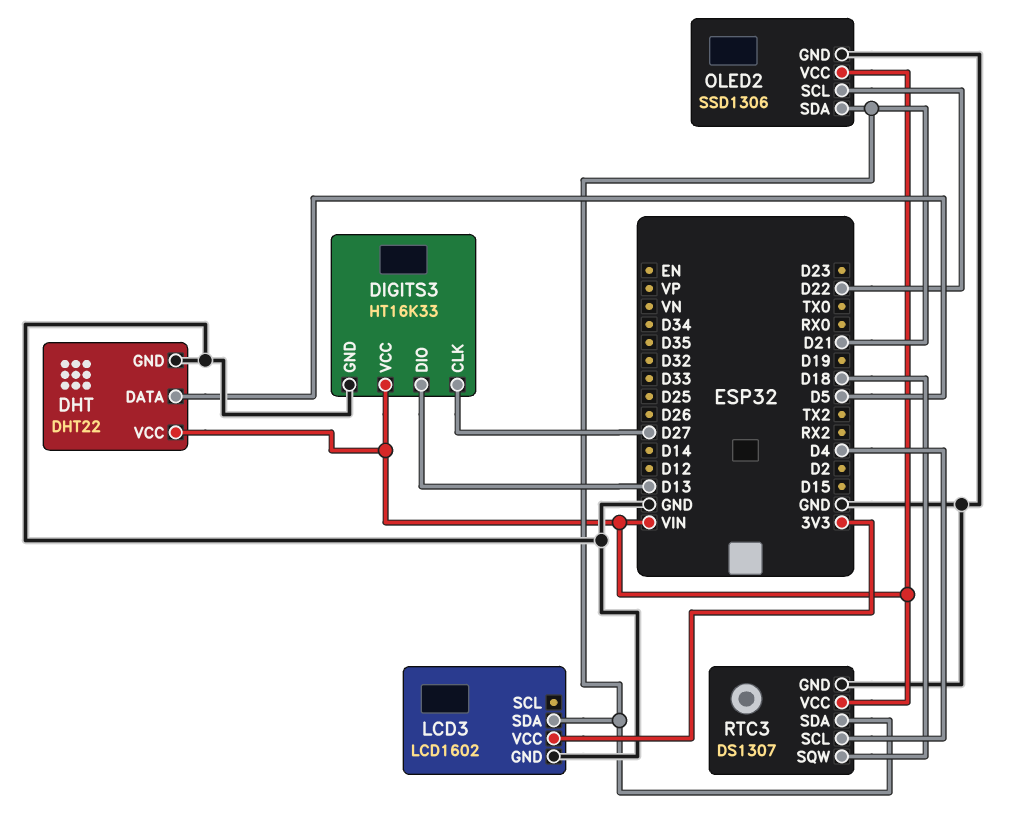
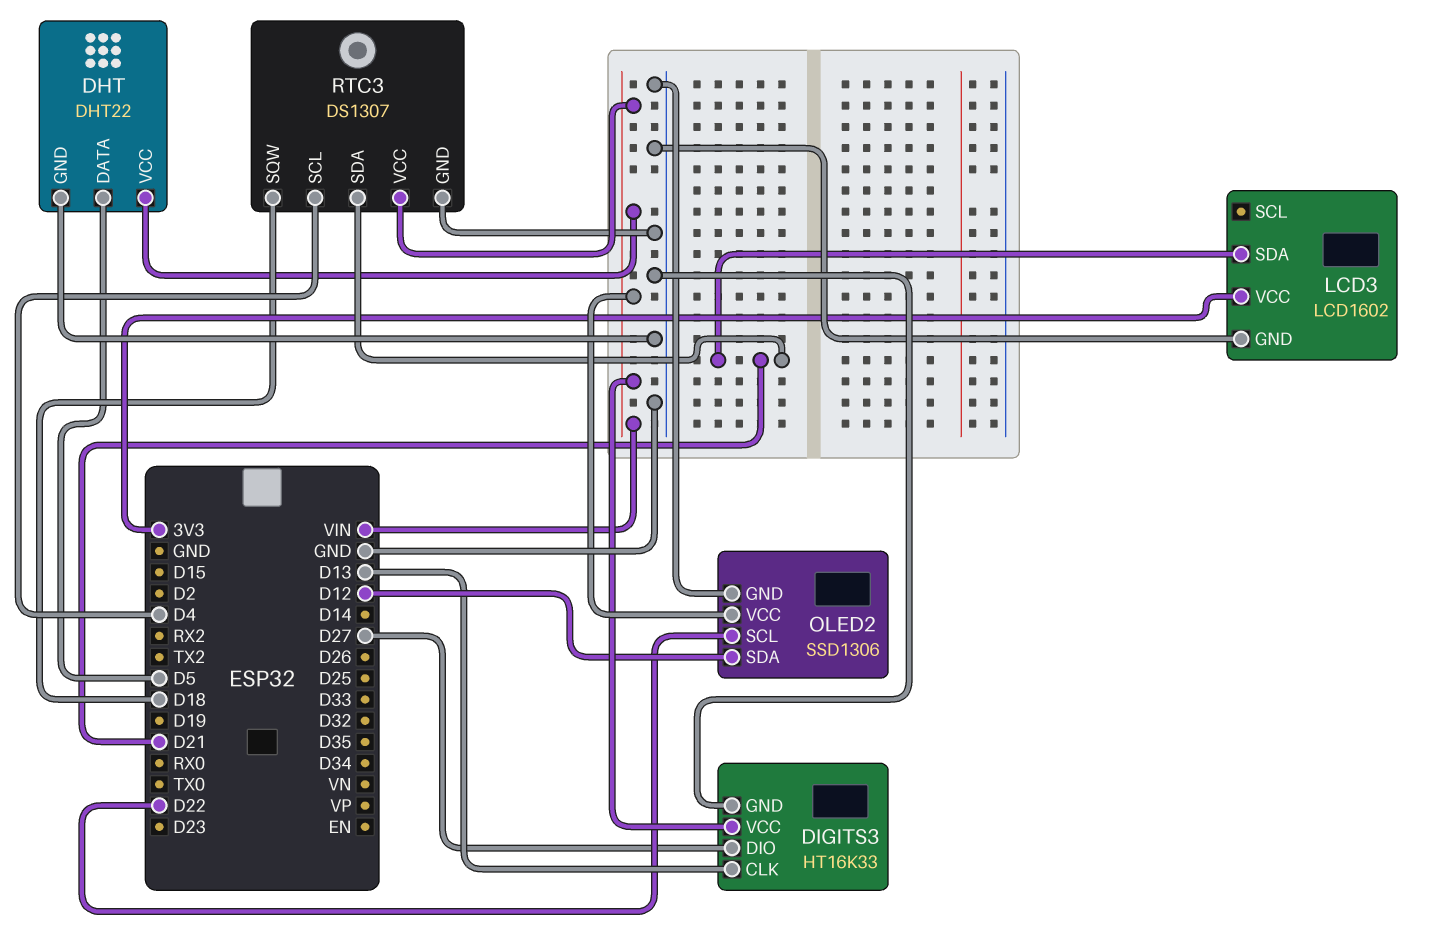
DIGITS3 pin CLK: D27 -> D13
DIGITS3 pin DIO: D13 -> D27
OLED2 pin SDA: D21 -> D12

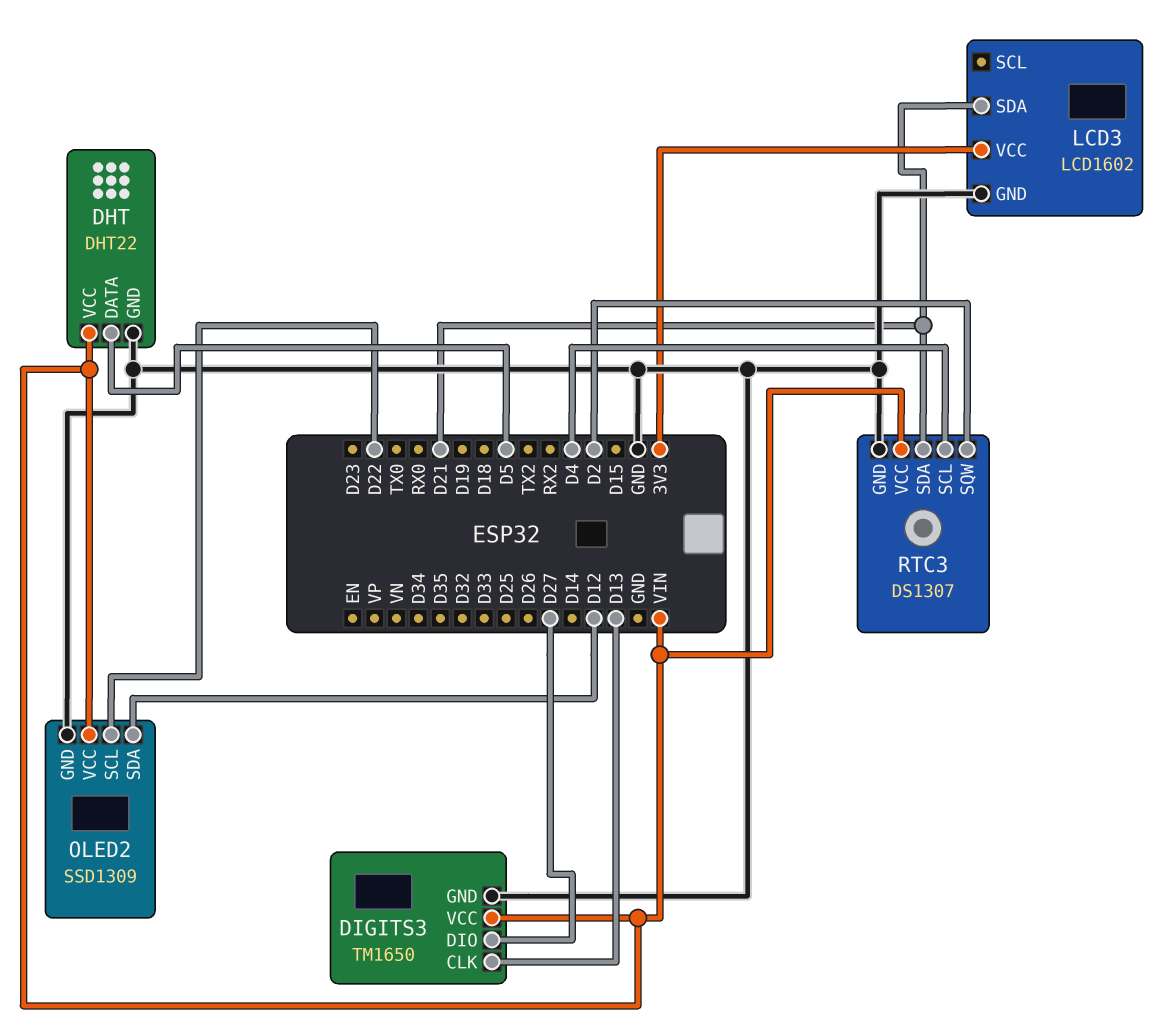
DIGITS3: HT16K33 -> TM1650
OLED2: SSD1306 -> SSD1309
RTC3 pin SQW: D18 -> D2

